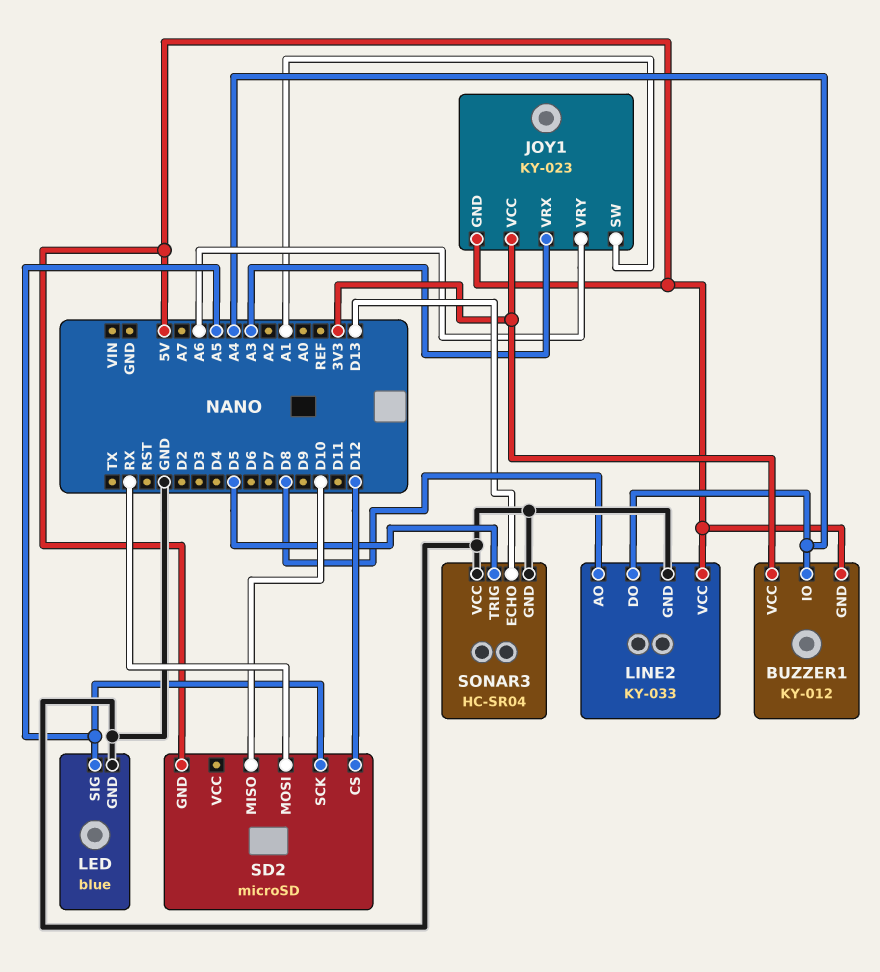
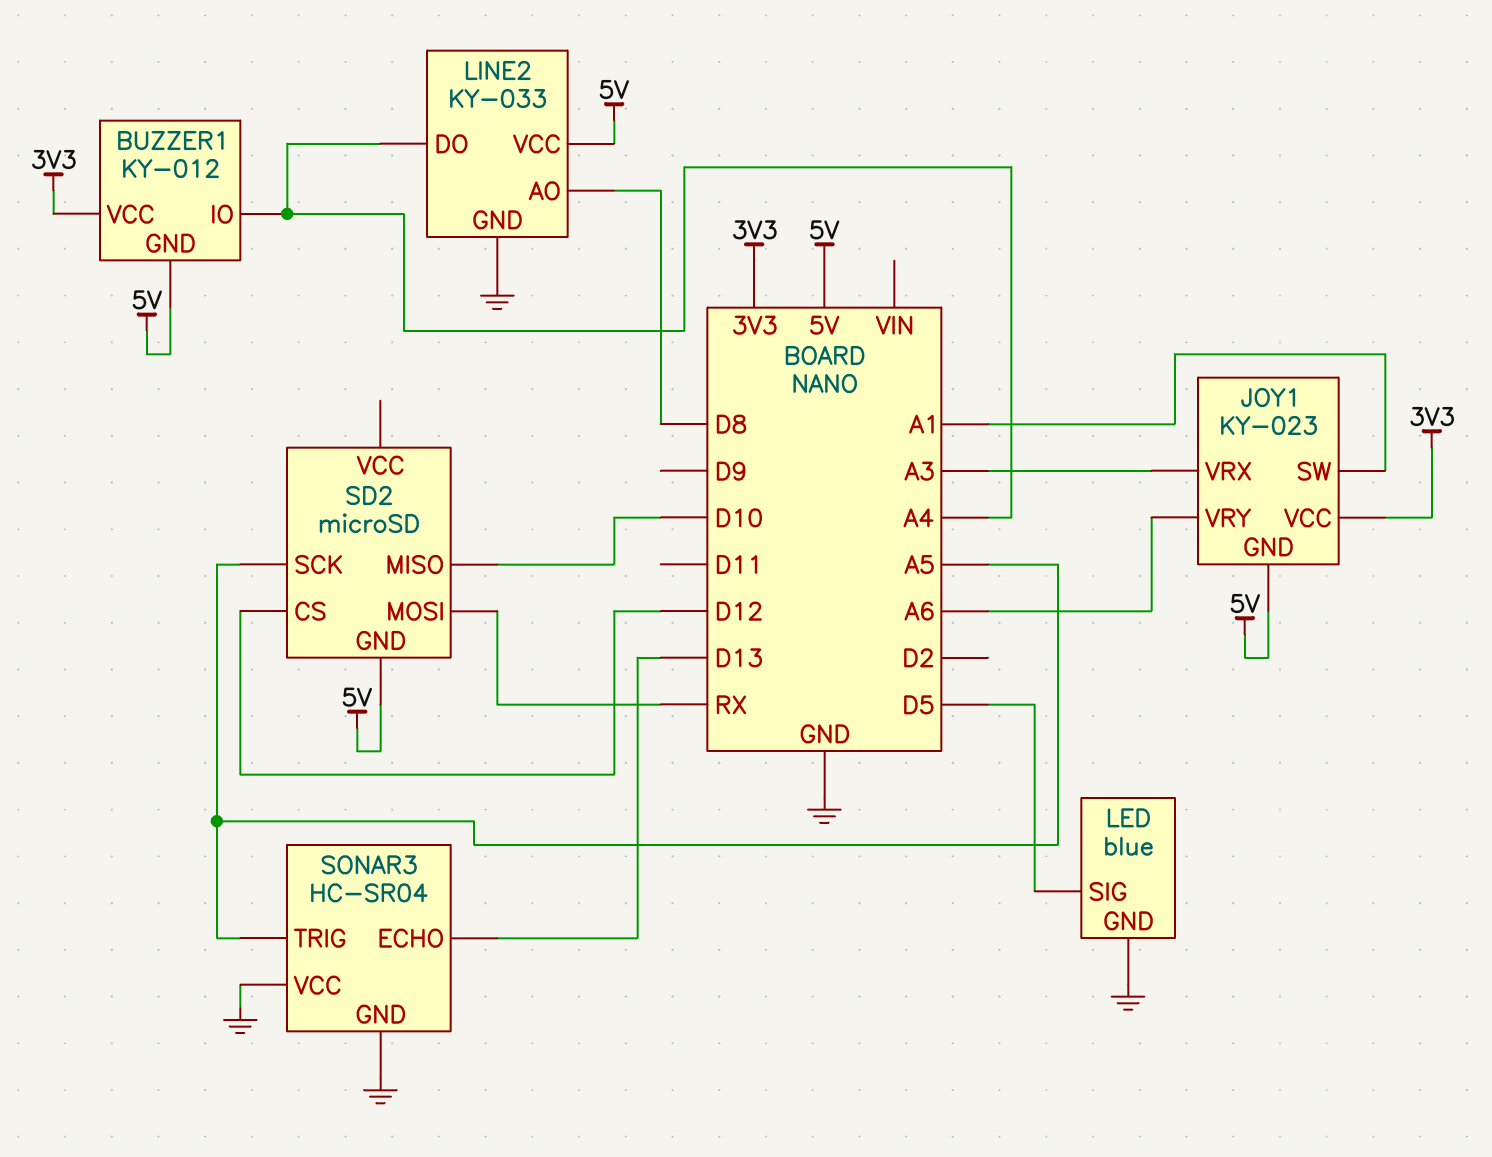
LED pin SIG: A5 -> D5
SONAR3 pin TRIG: D5 -> A5

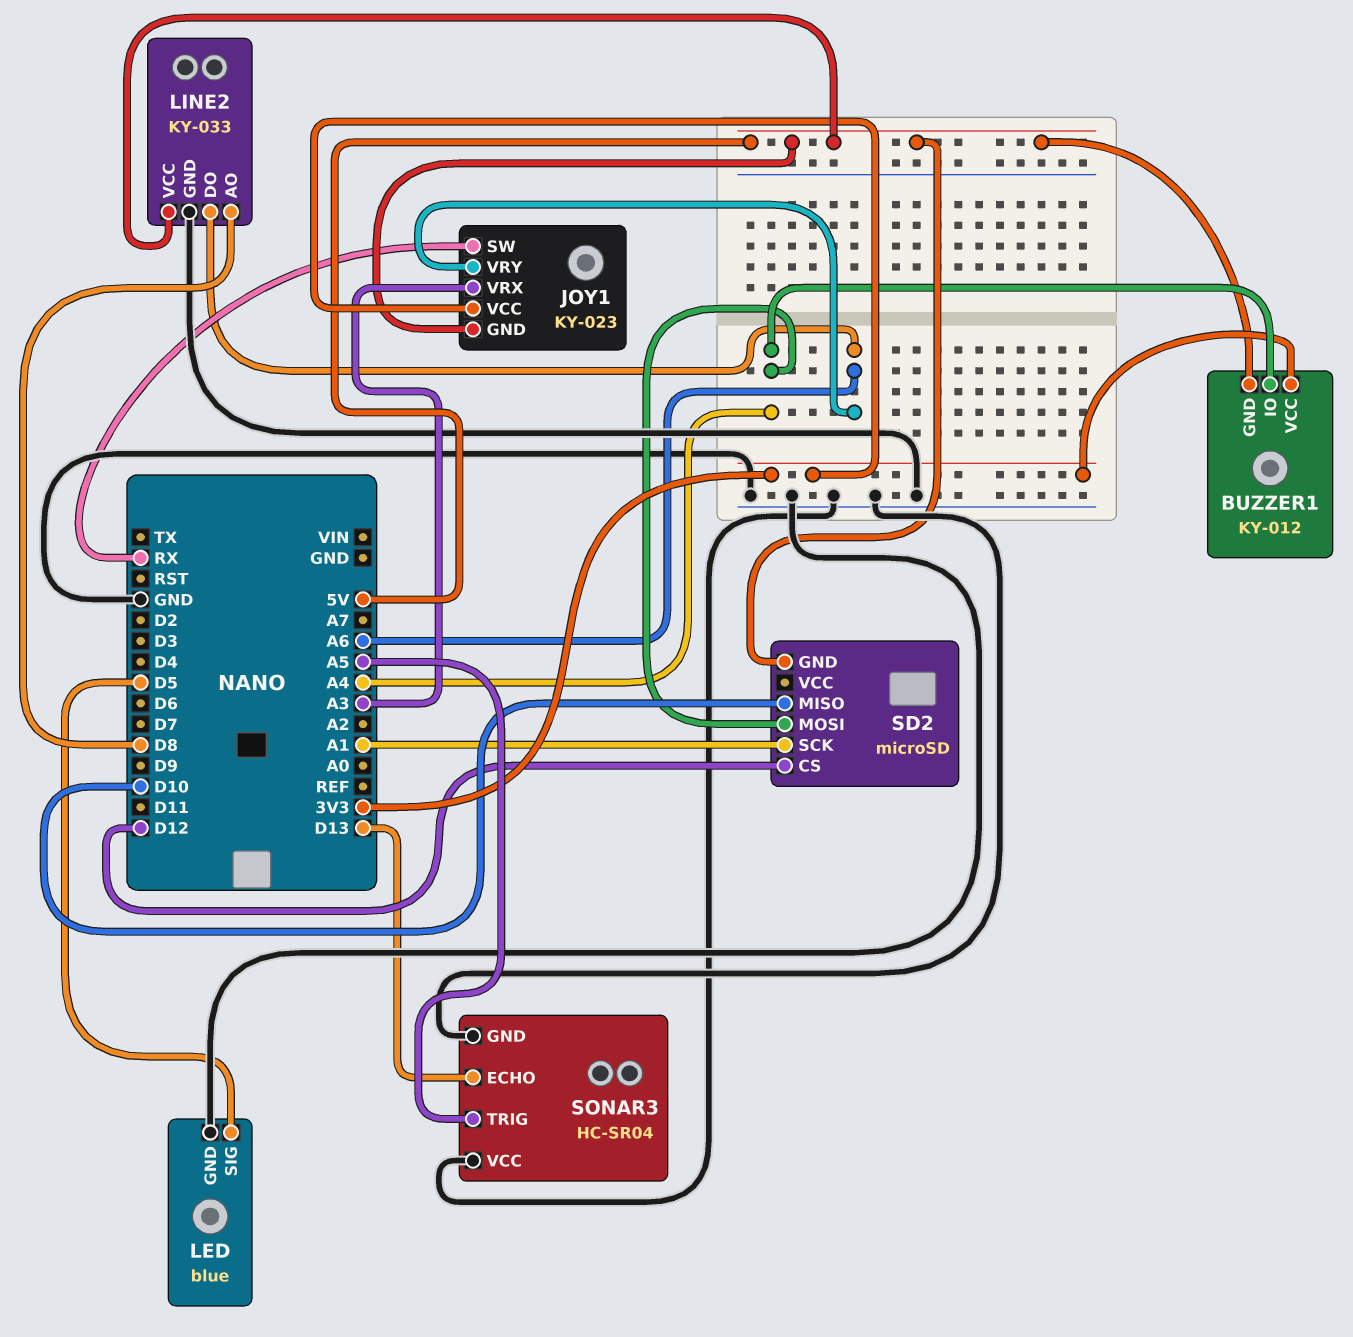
JOY1 pin SW: A1 -> RX
LINE2 pin DO: A4 -> A6
SD2 pin MOSI: RX -> A4
SD2 pin SCK: A5 -> A1

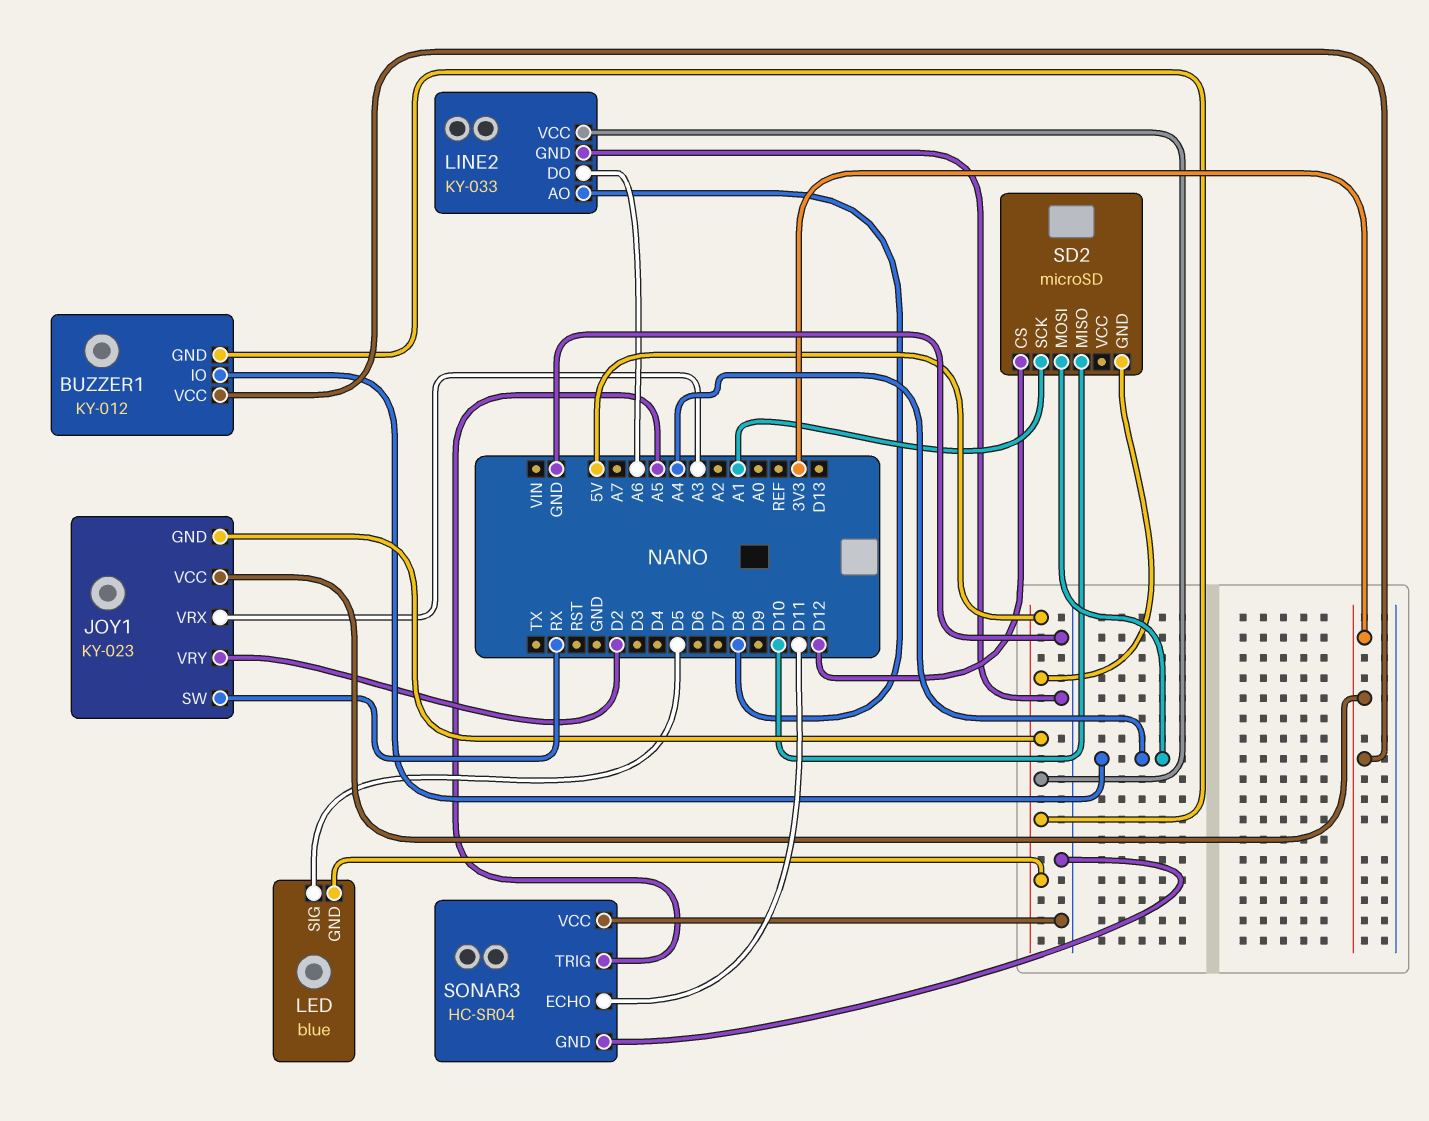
JOY1 pin VRY: A6 -> D2
LED pin GND: GND -> 5V
SONAR3 pin ECHO: D13 -> D11

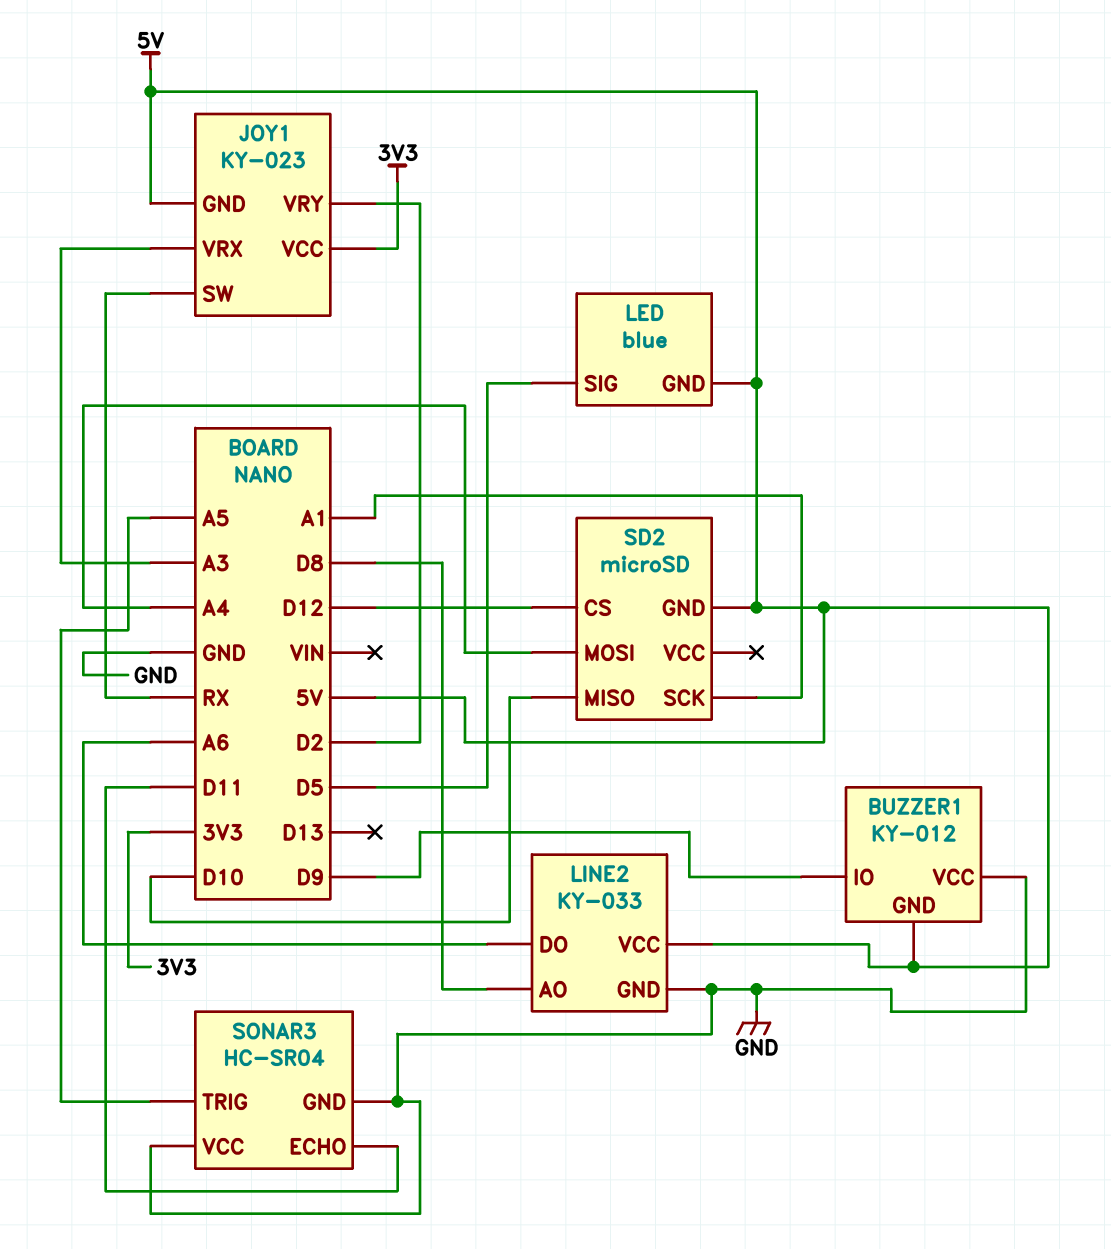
BUZZER1 pin IO: A4 -> D9
BUZZER1 pin VCC: 3V3 -> GND

